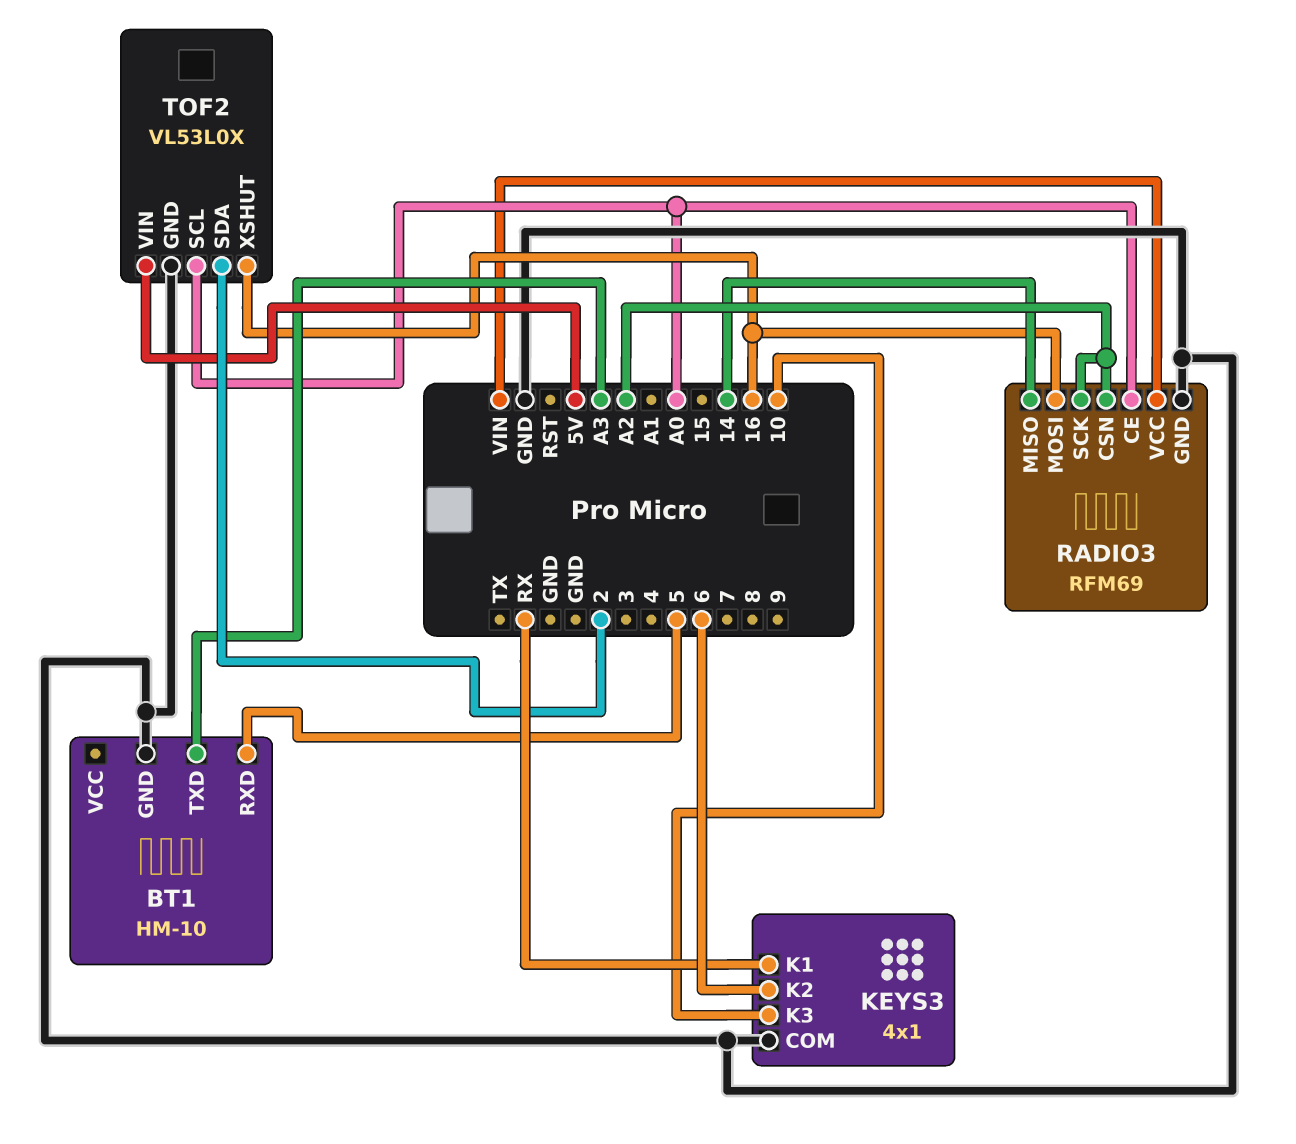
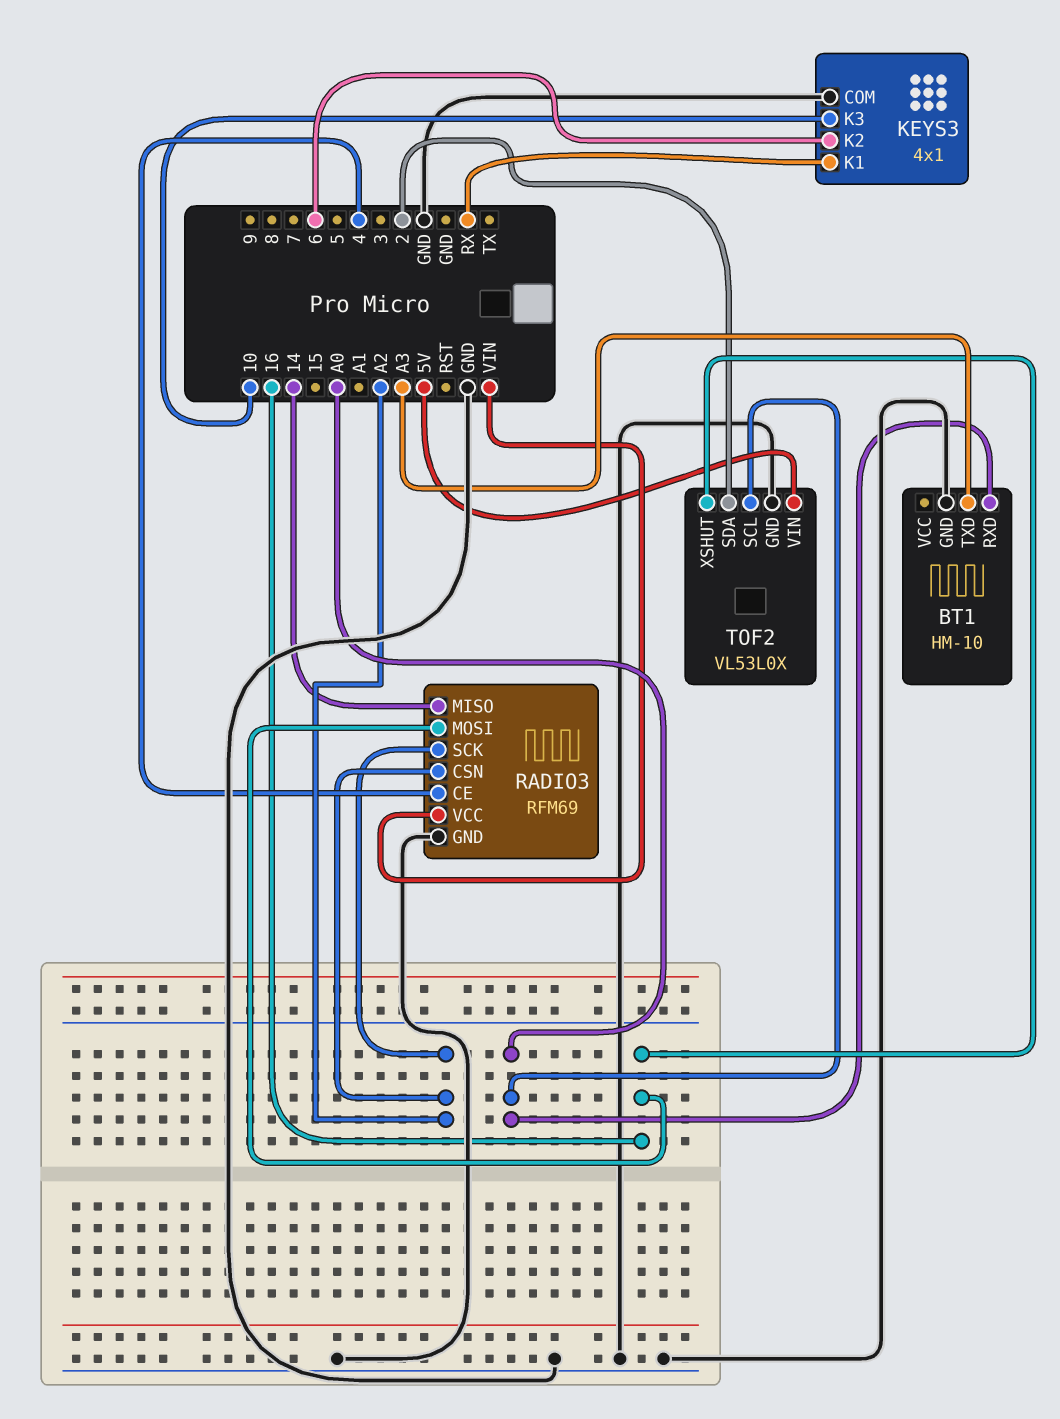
BT1 pin RXD: 5 -> A0
RADIO3 pin CE: A0 -> 4

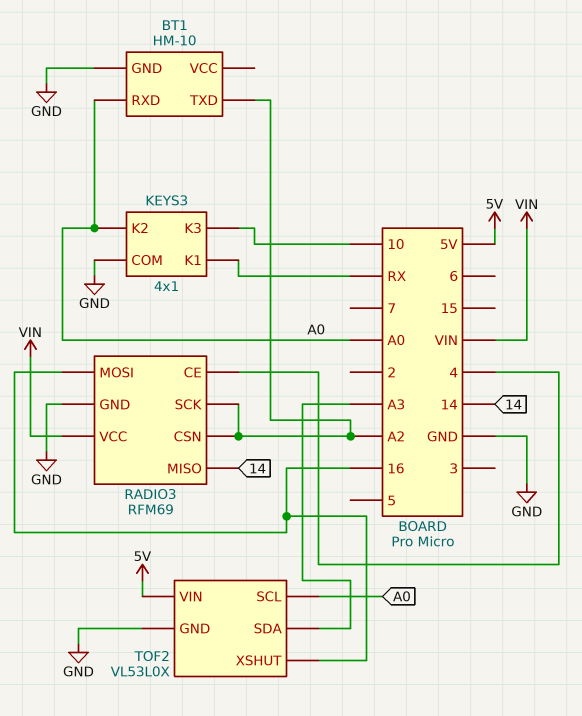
BT1 pin TXD: A3 -> A2
KEYS3 pin K2: 6 -> A0
TOF2 pin SDA: 2 -> A3

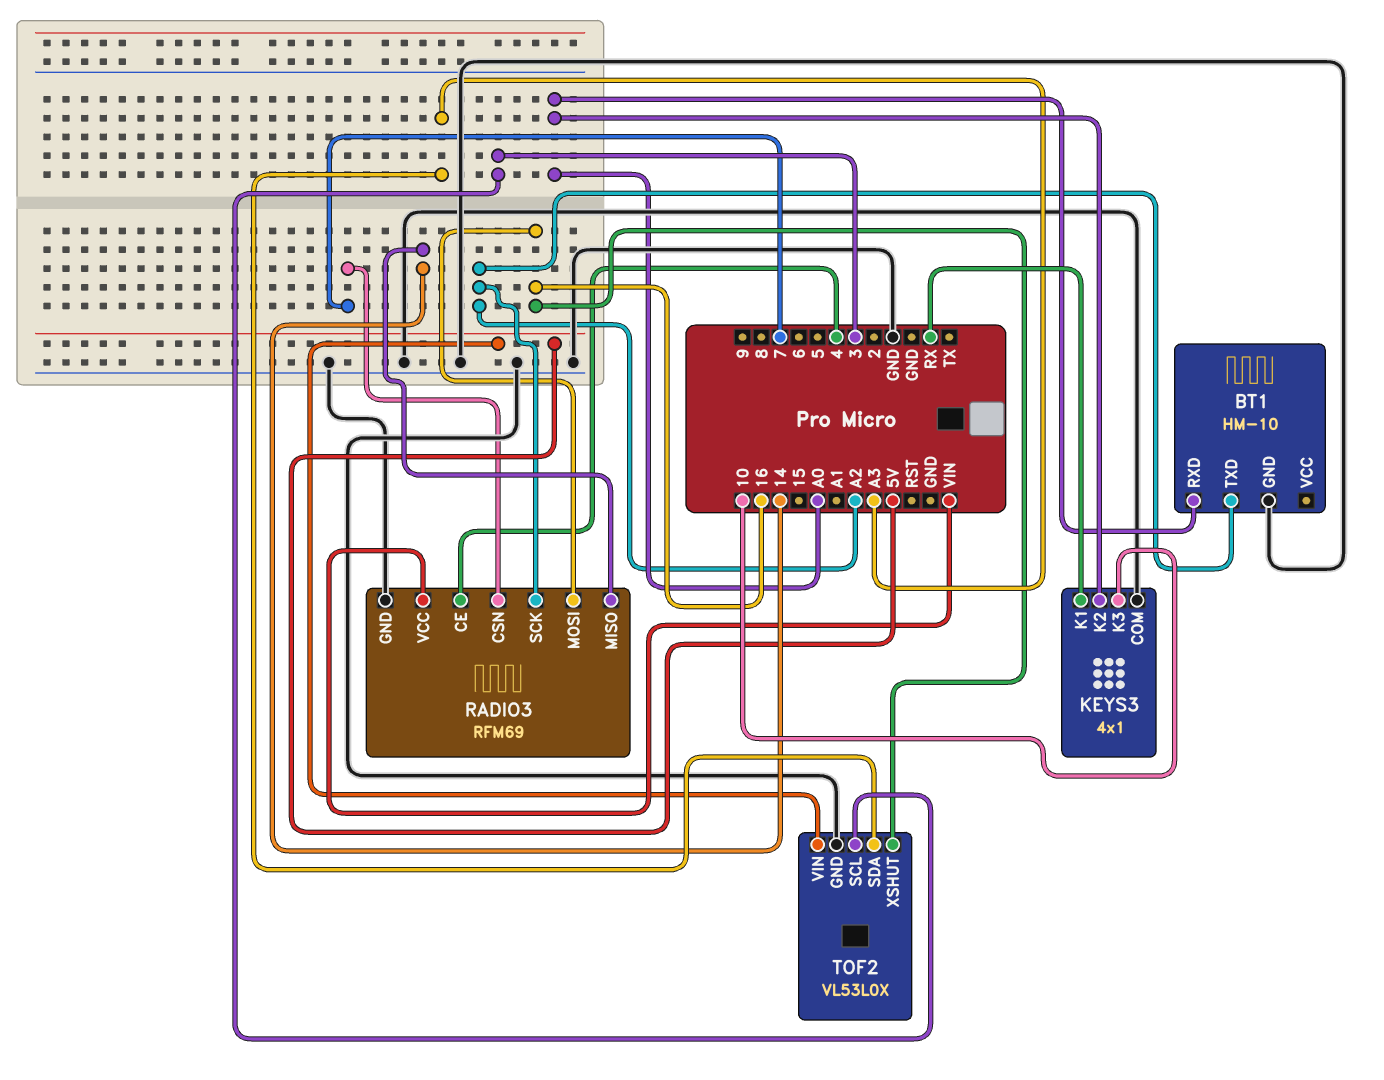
RADIO3 pin CSN: A2 -> 7
TOF2 pin SCL: A0 -> 3

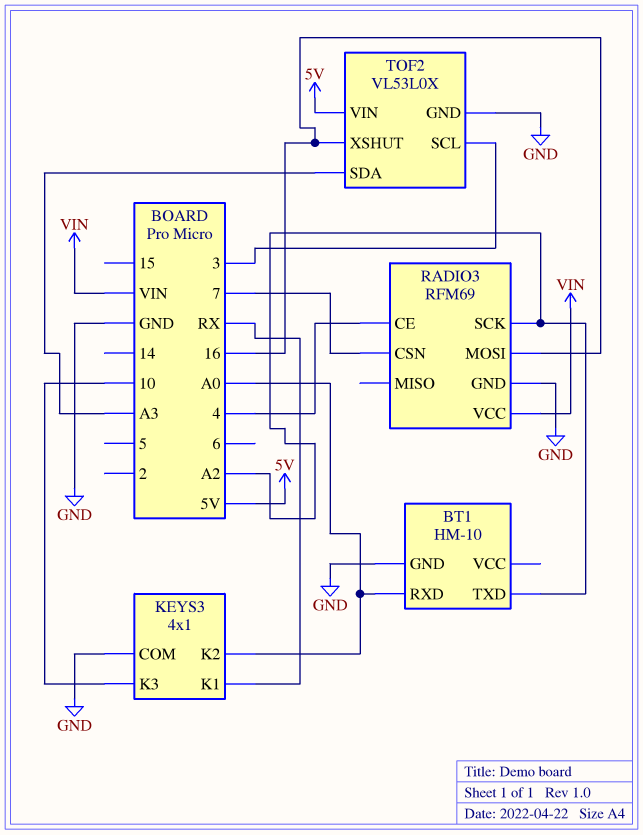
RADIO3 pin MISO: 14 -> none

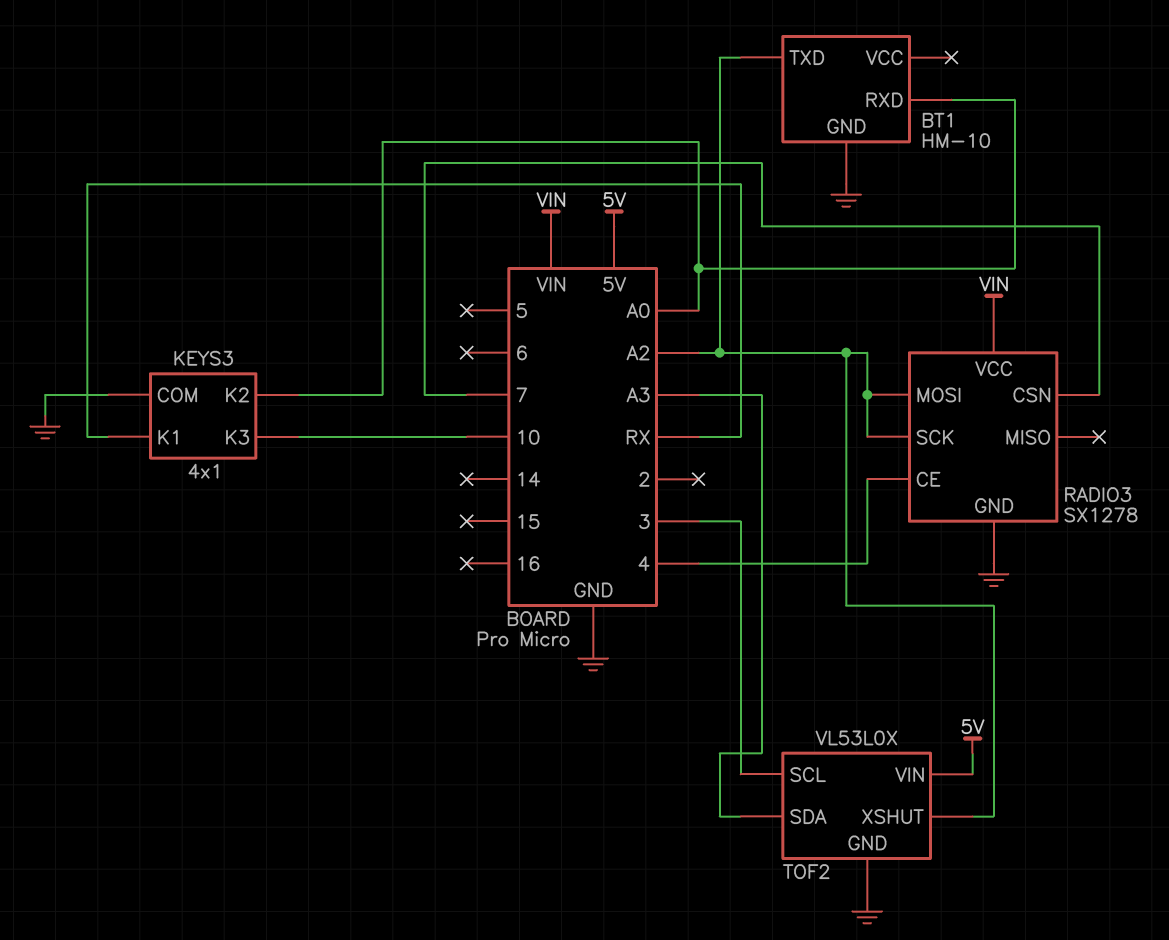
RADIO3: RFM69 -> SX1278
RADIO3 pin MOSI: 16 -> A2
TOF2 pin XSHUT: 16 -> A2

